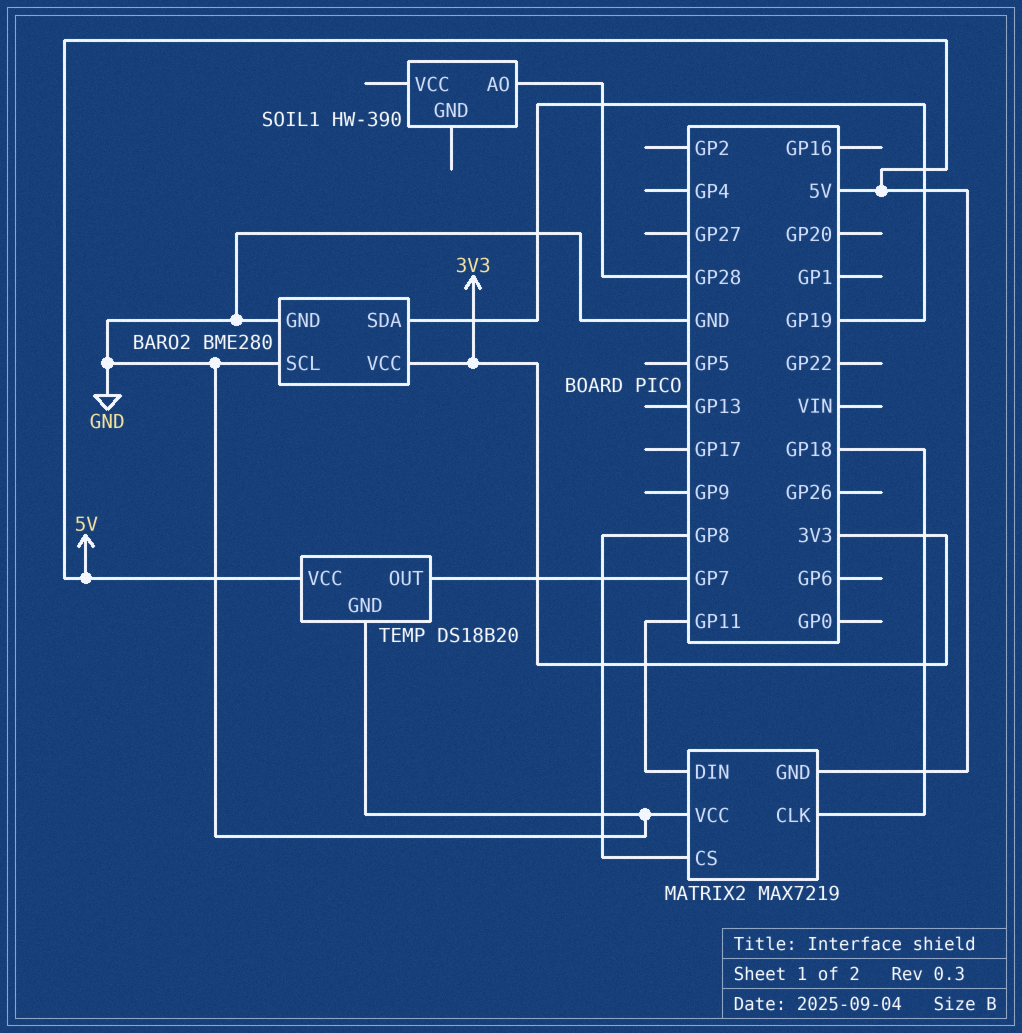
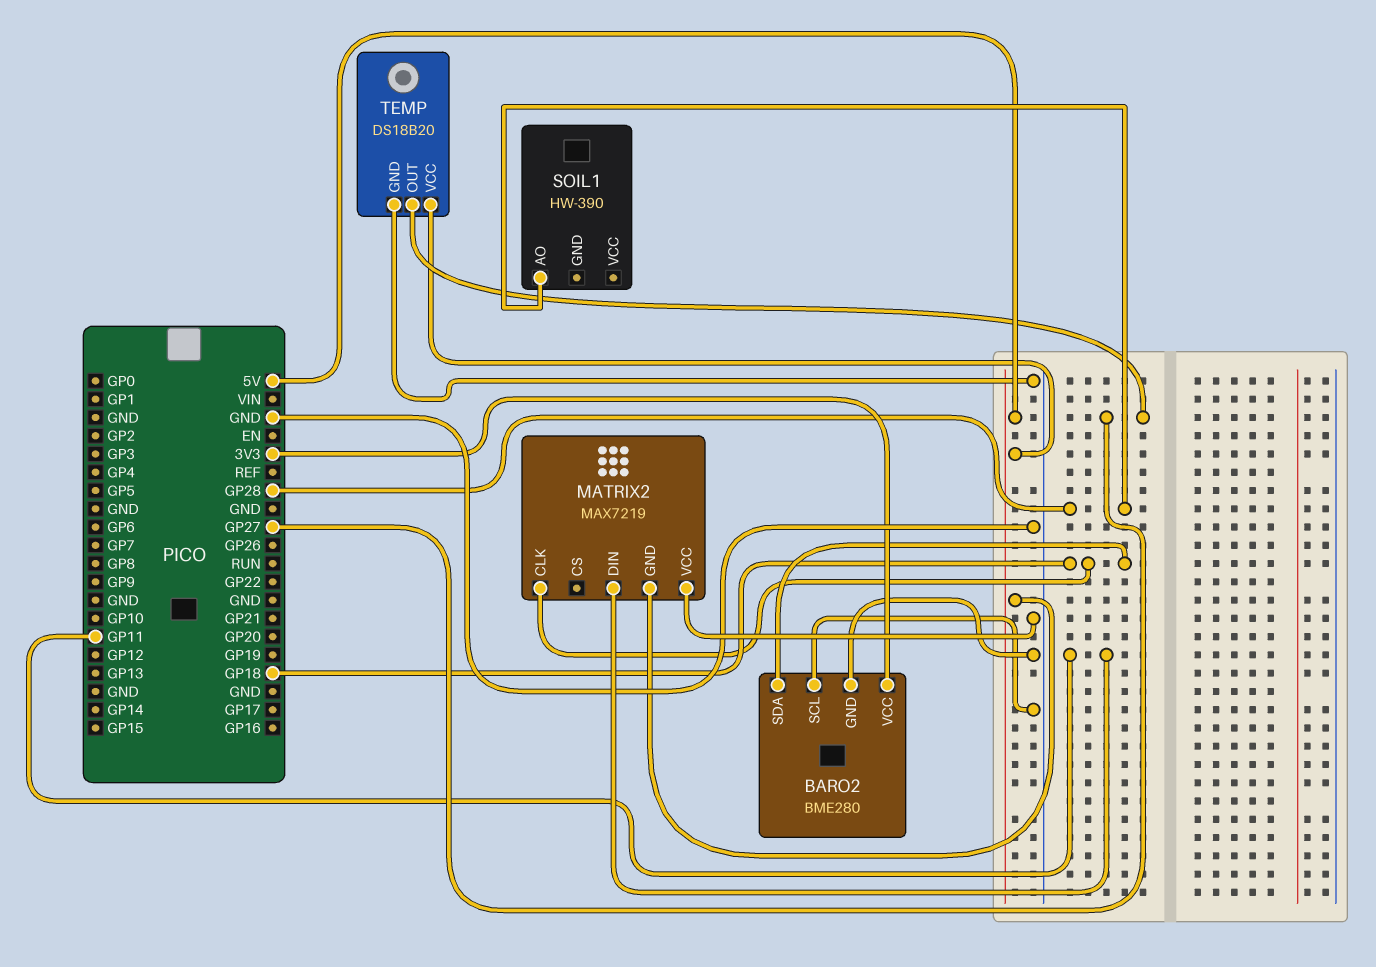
BARO2 pin SDA: GP19 -> GP18
MATRIX2 pin CS: GP8 -> none
TEMP pin OUT: GP7 -> GP27

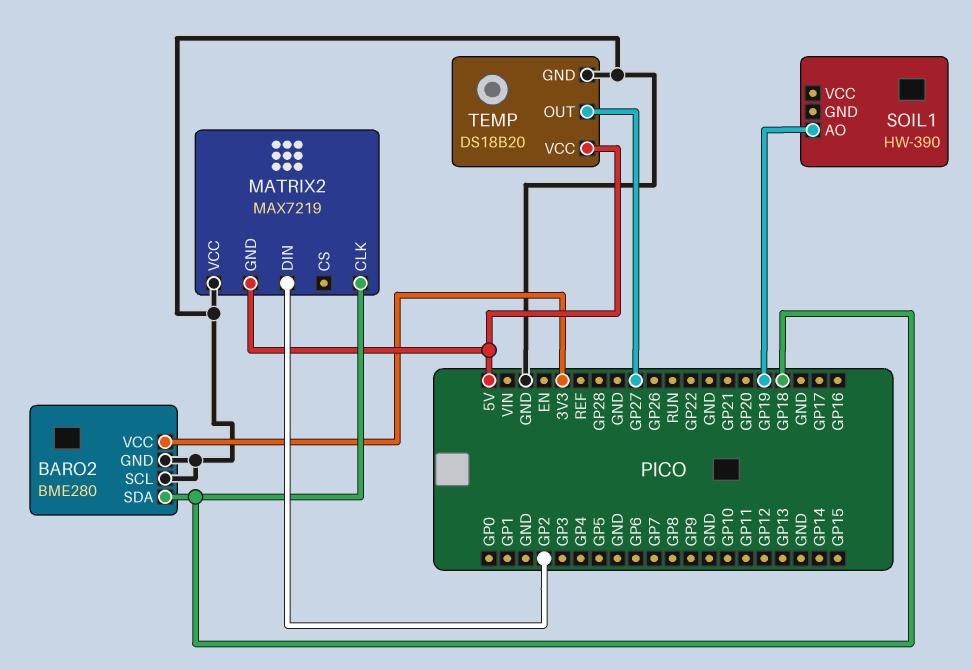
MATRIX2 pin DIN: GP11 -> GP2
SOIL1 pin AO: GP28 -> GP19

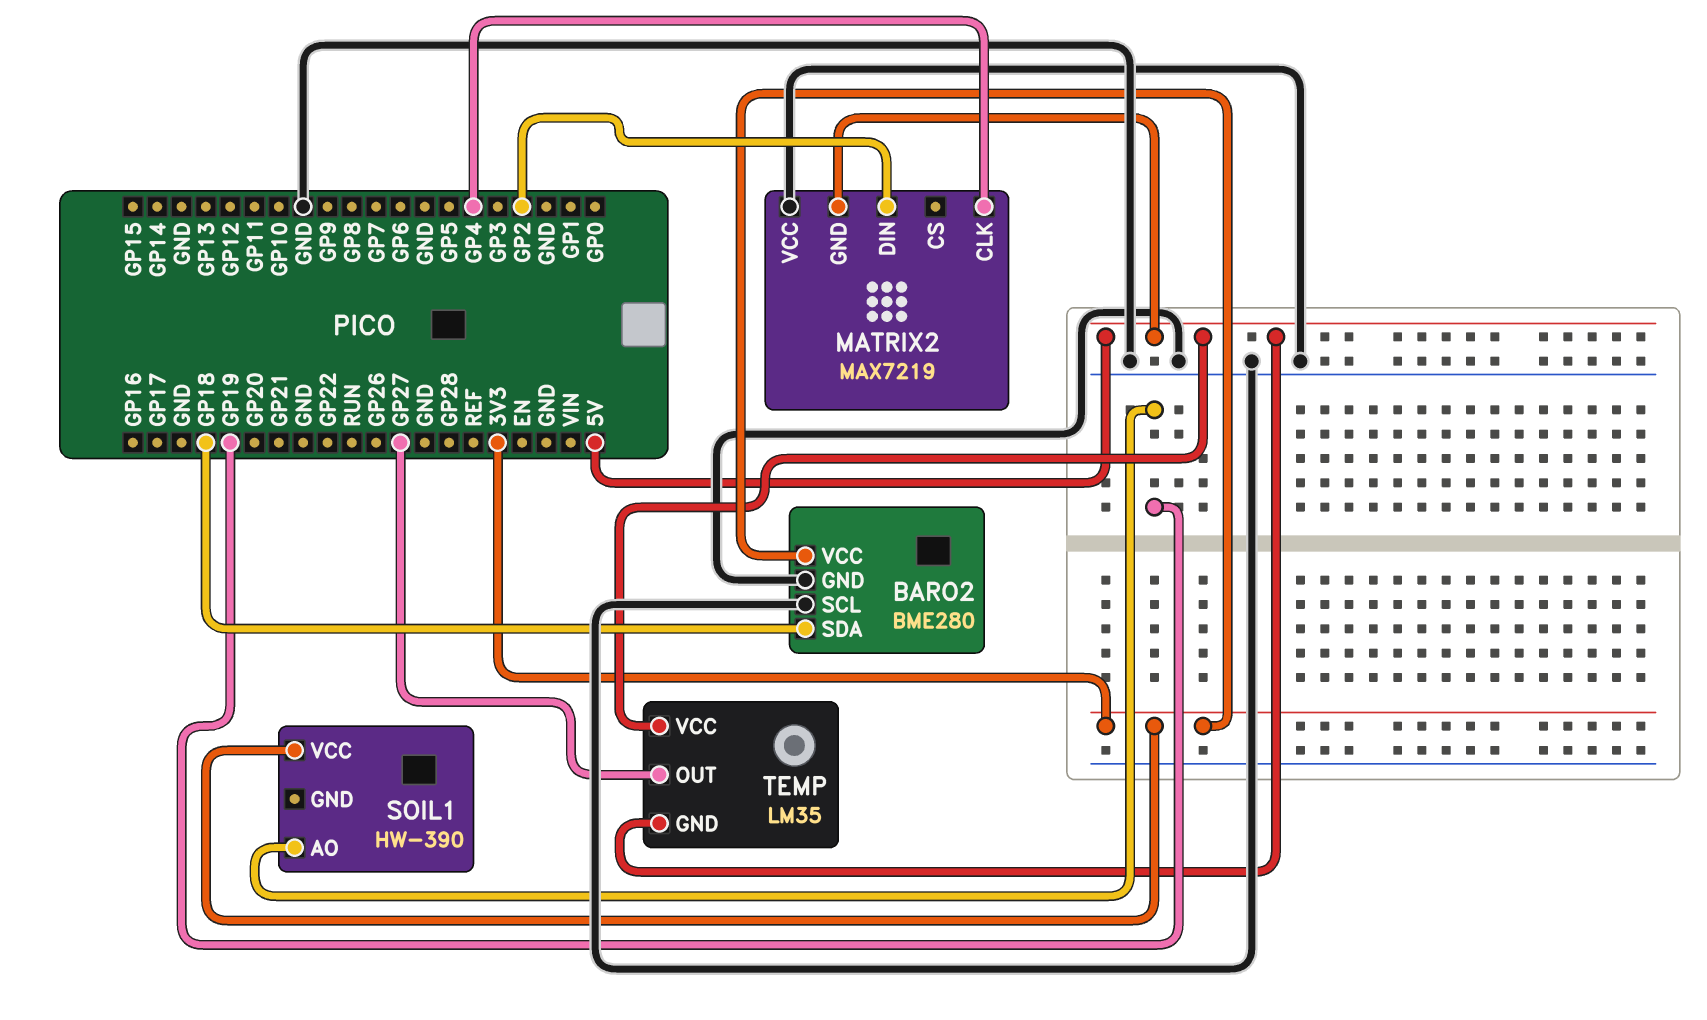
MATRIX2 pin CLK: GP18 -> GP4
SOIL1 pin VCC: none -> 3V3
TEMP: DS18B20 -> LM35
TEMP pin GND: GND -> 5V

